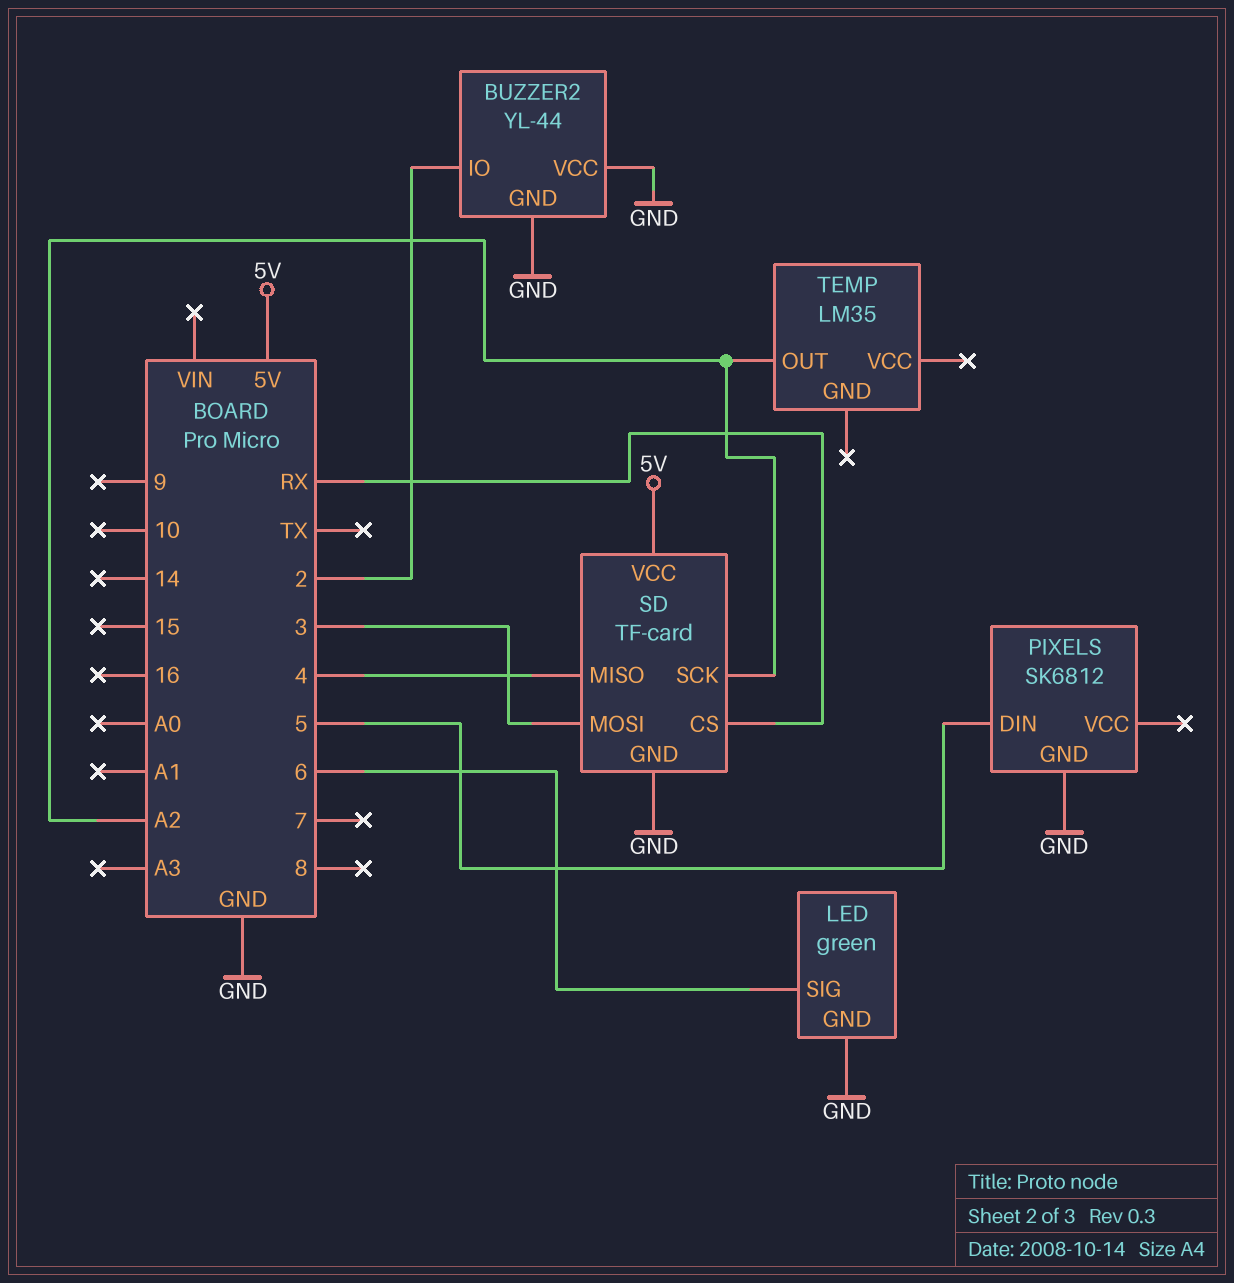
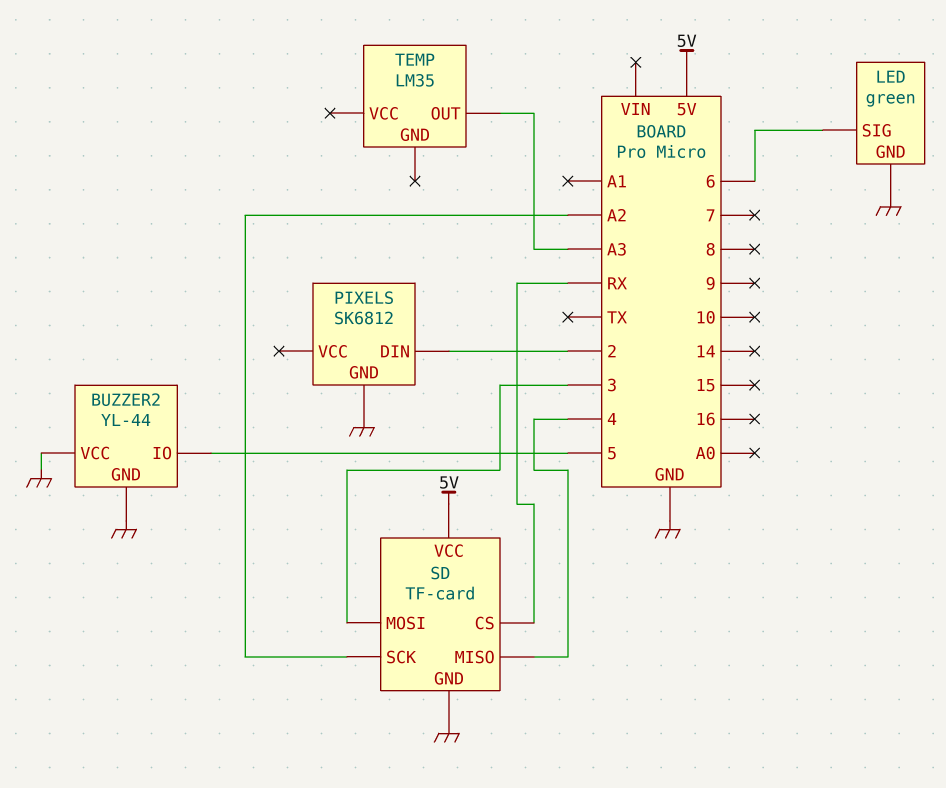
BUZZER2 pin IO: 2 -> 5
PIXELS pin DIN: 5 -> 2
TEMP pin OUT: A2 -> A3

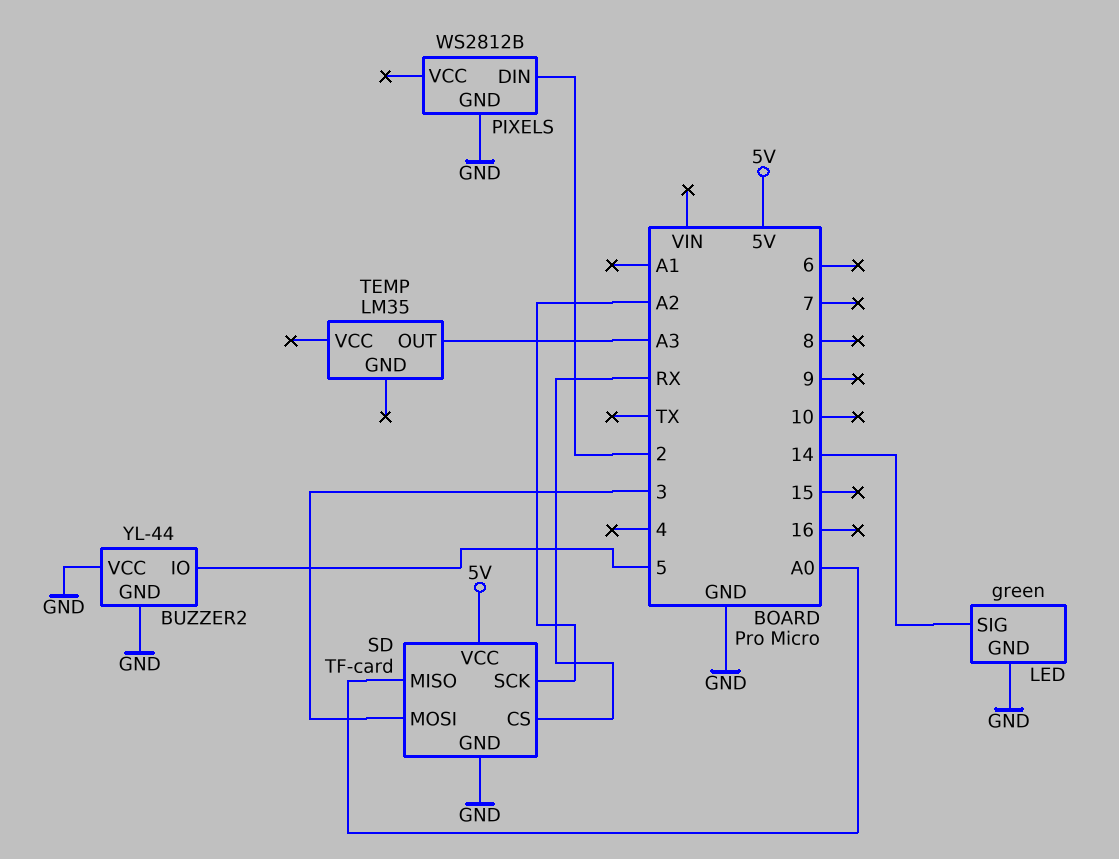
LED pin SIG: 6 -> 14
PIXELS: SK6812 -> WS2812B
SD pin MISO: 4 -> A0

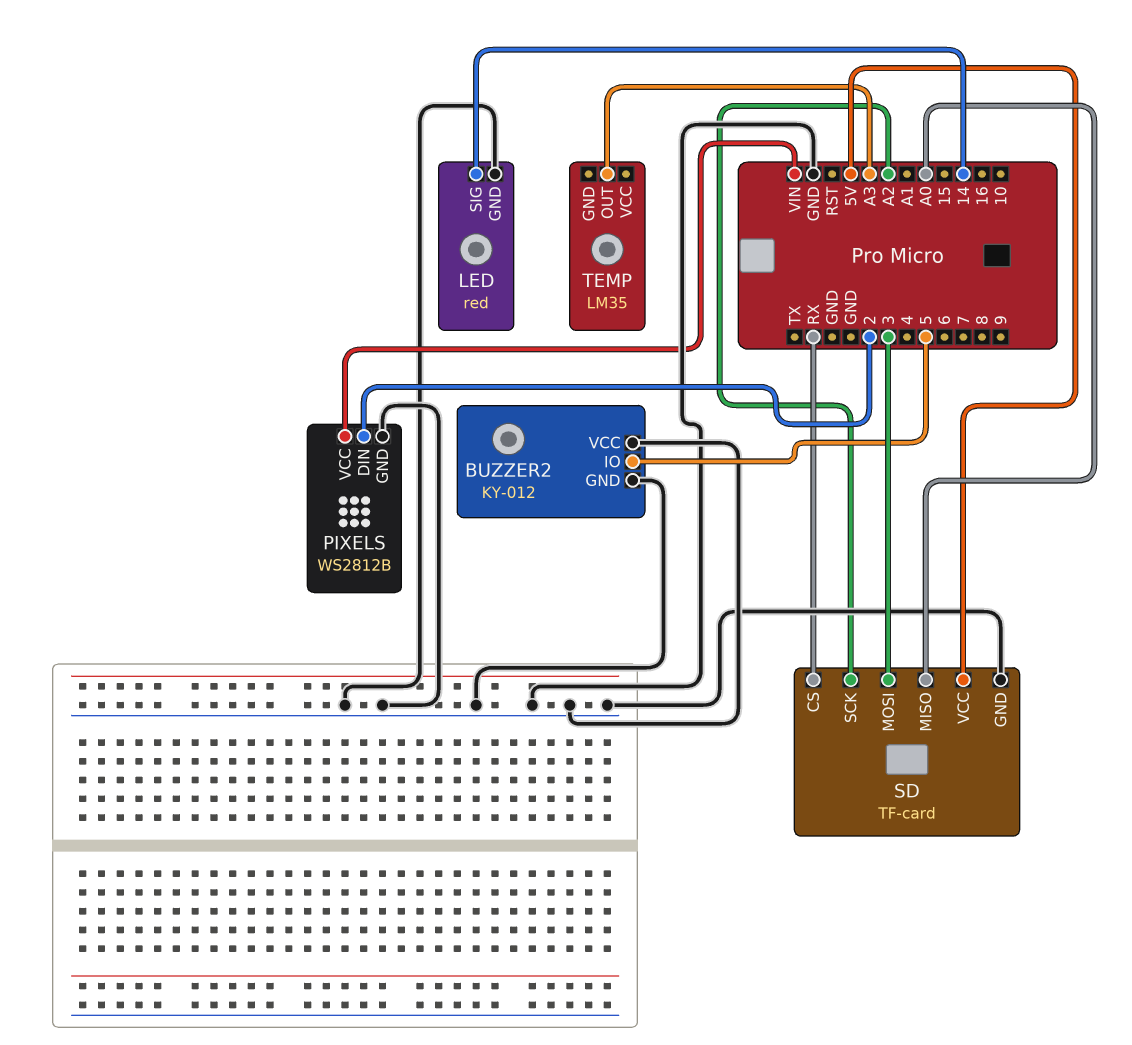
BUZZER2: YL-44 -> KY-012
LED: green -> red
PIXELS pin VCC: none -> VIN

